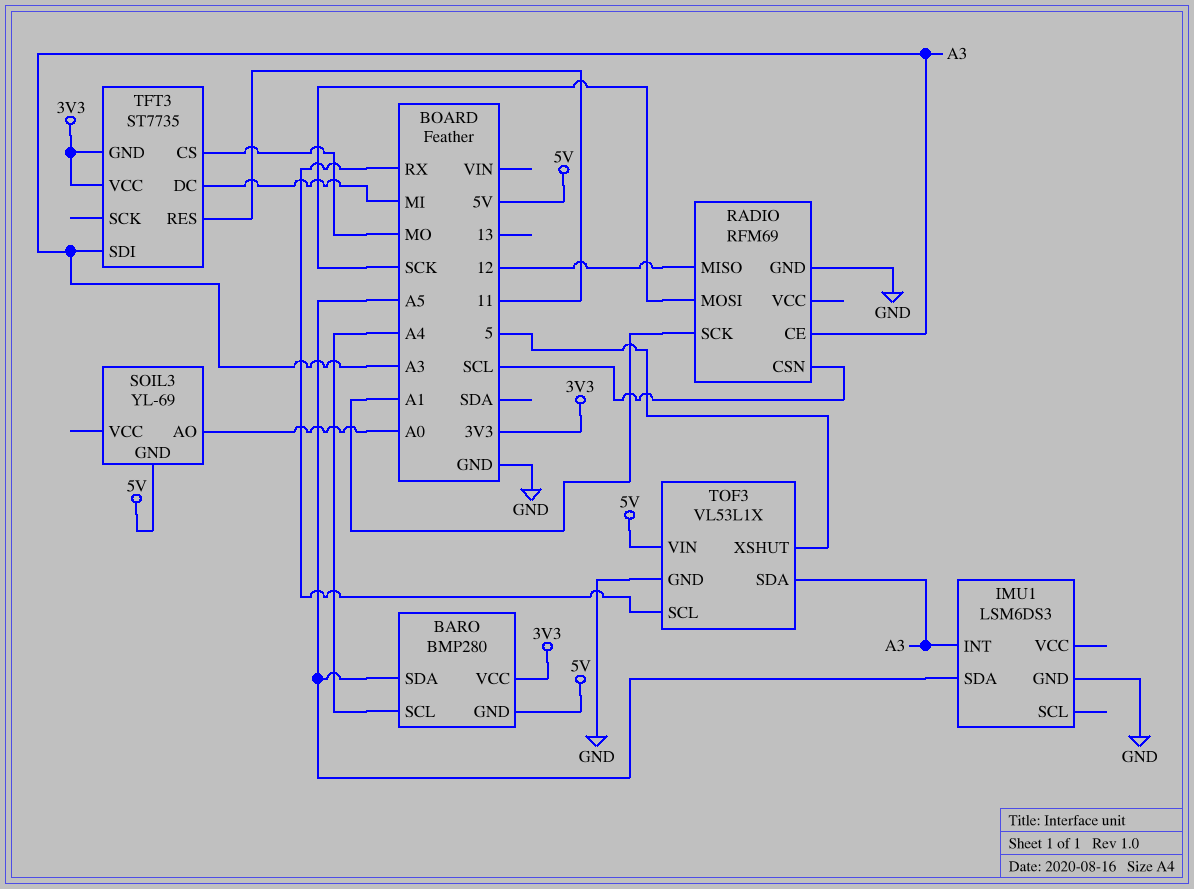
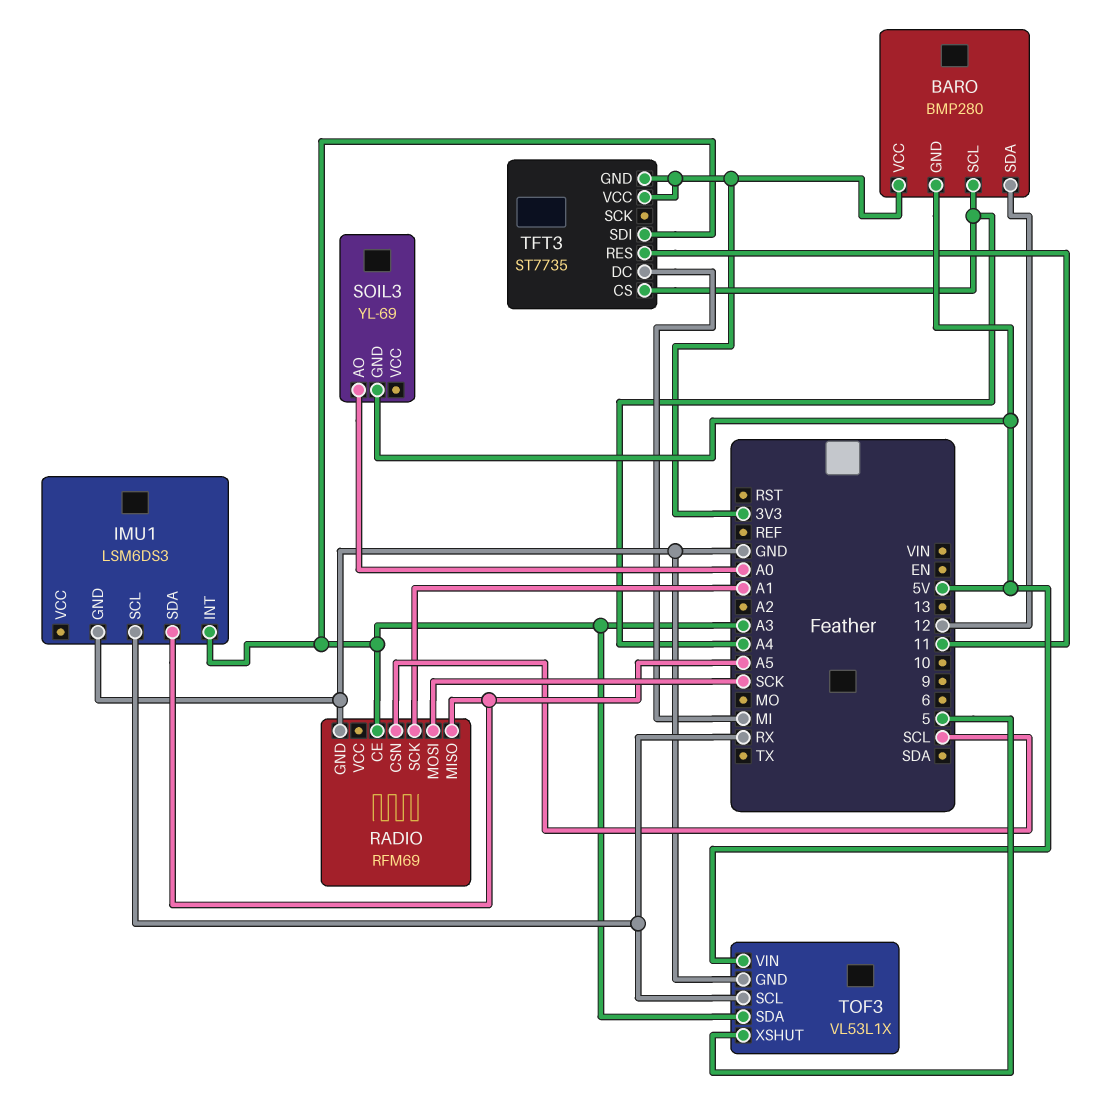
BARO pin SDA: A5 -> 12
IMU1 pin SCL: none -> RX
RADIO pin MISO: 12 -> A5
TFT3 pin CS: MO -> A4

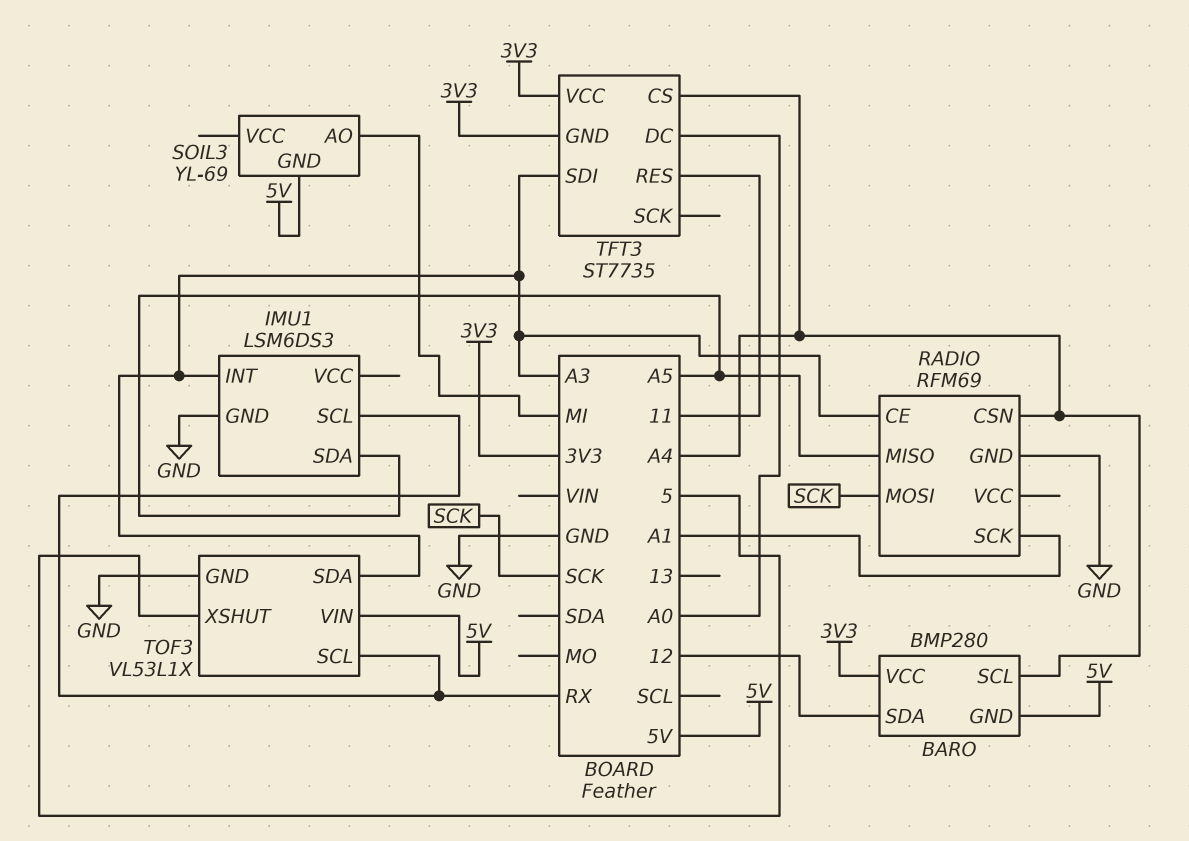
RADIO pin CSN: SCL -> A4
SOIL3 pin AO: A0 -> MI
TFT3 pin DC: MI -> A0

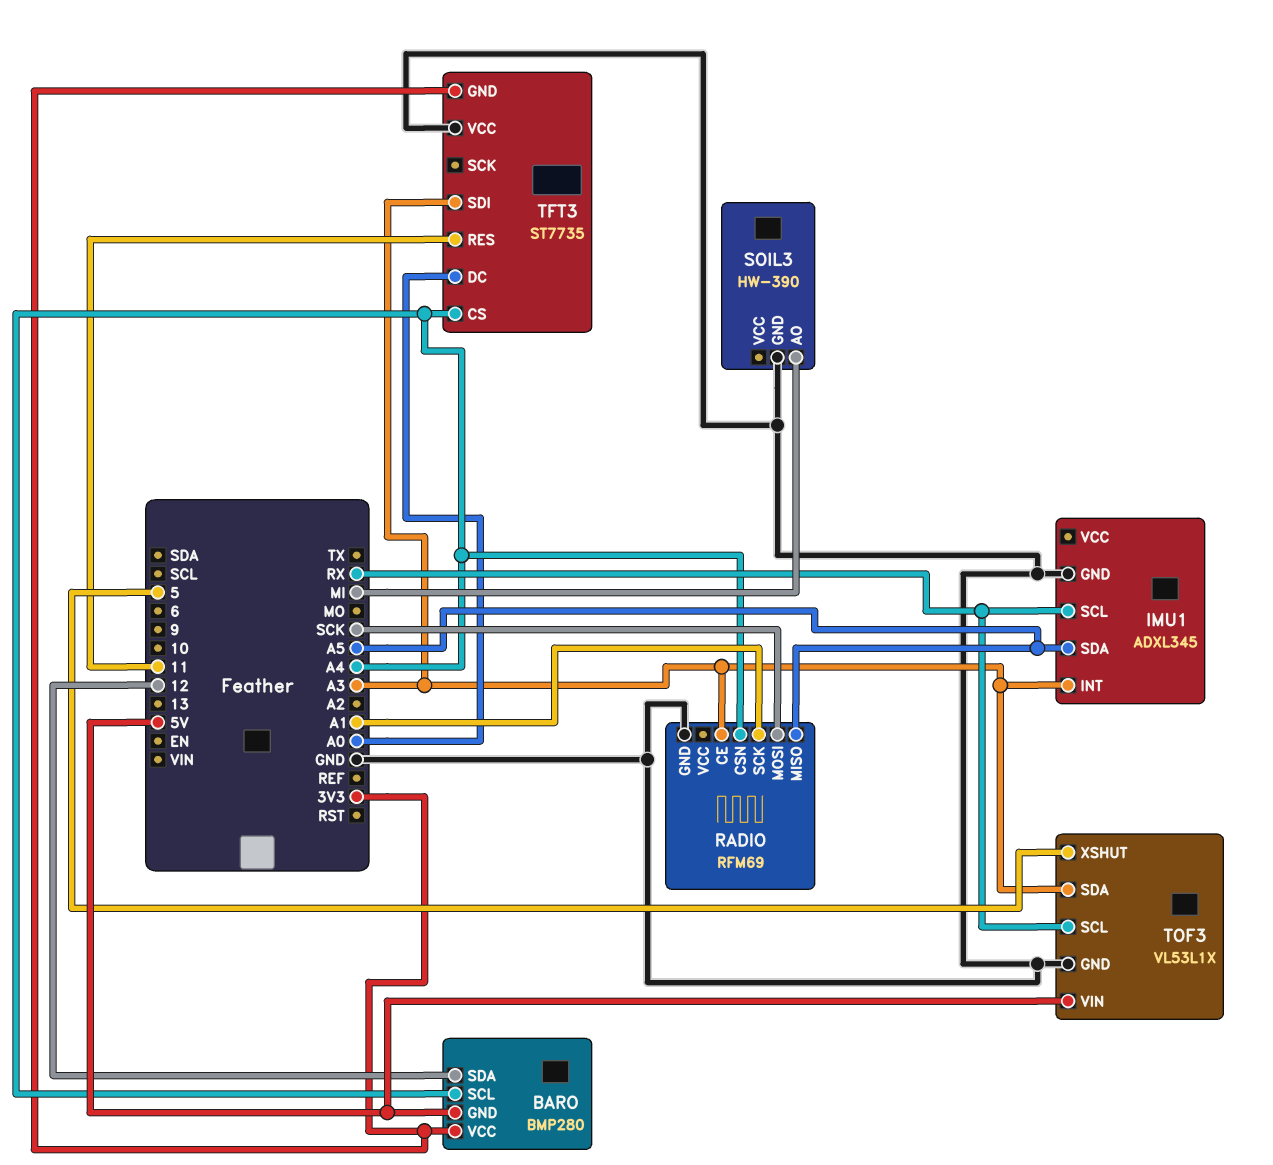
IMU1: LSM6DS3 -> ADXL345
SOIL3: YL-69 -> HW-390
SOIL3 pin GND: 5V -> GND
TFT3 pin VCC: 3V3 -> GND

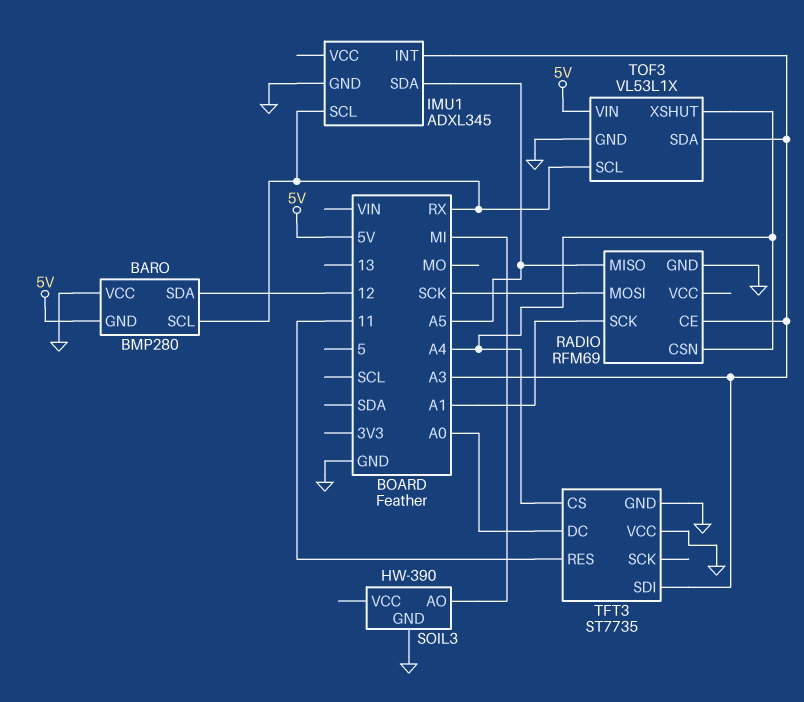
BARO pin SCL: A4 -> RX
BARO pin VCC: 3V3 -> GND
TFT3 pin GND: 3V3 -> GND
TOF3 pin XSHUT: 5 -> A4

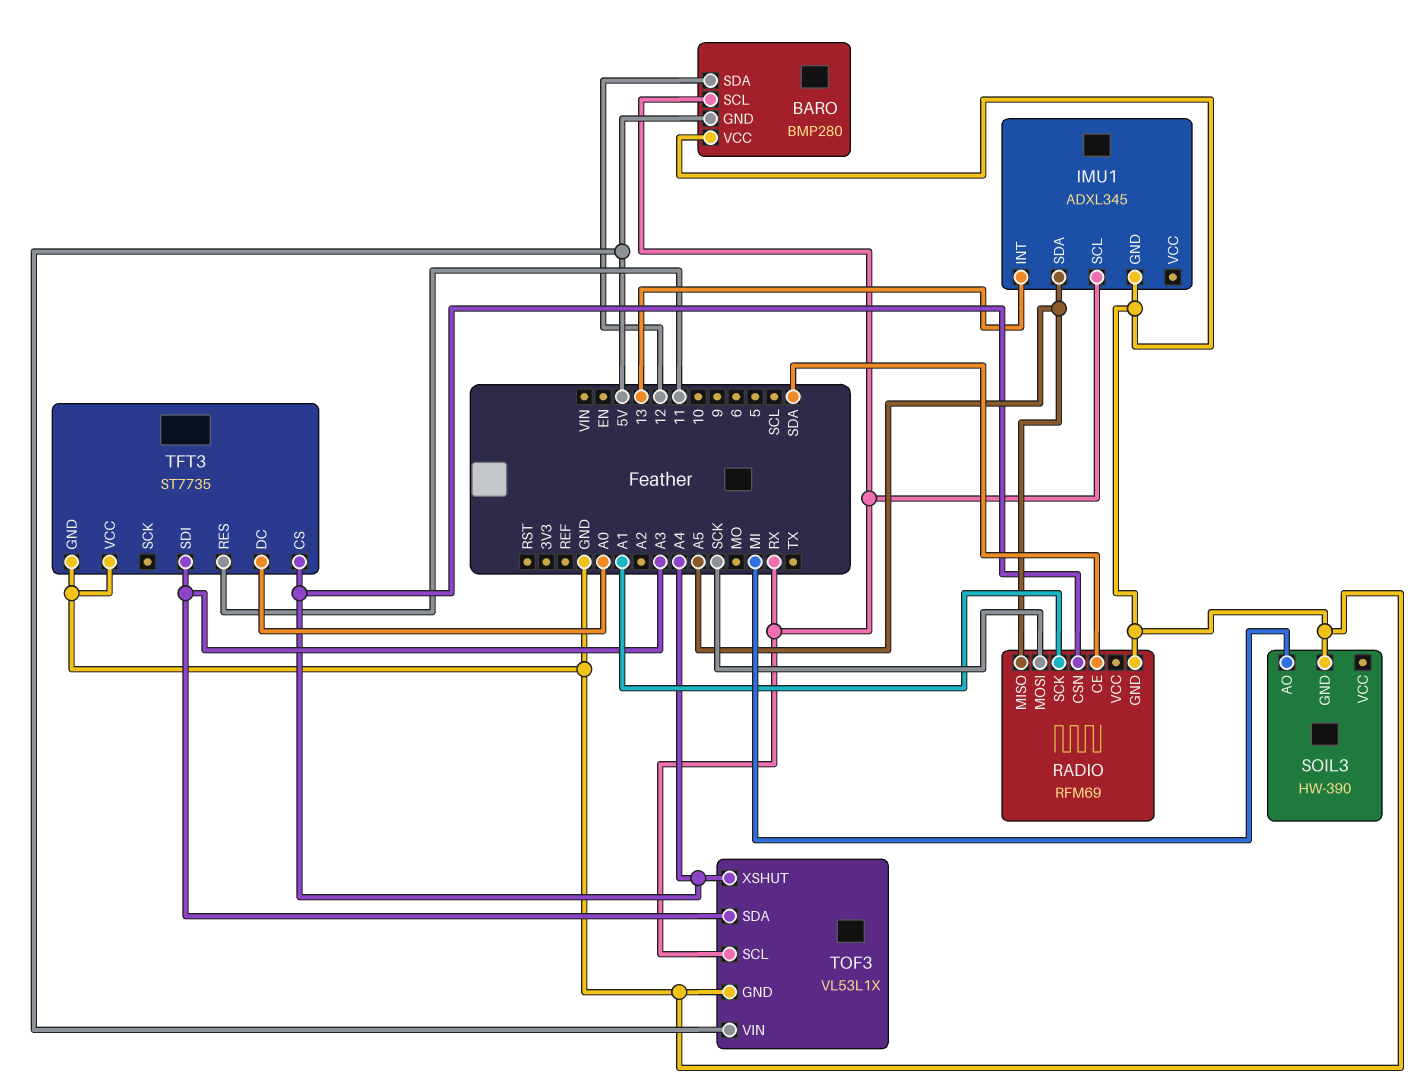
IMU1 pin INT: A3 -> 13
RADIO pin CE: A3 -> SDA

